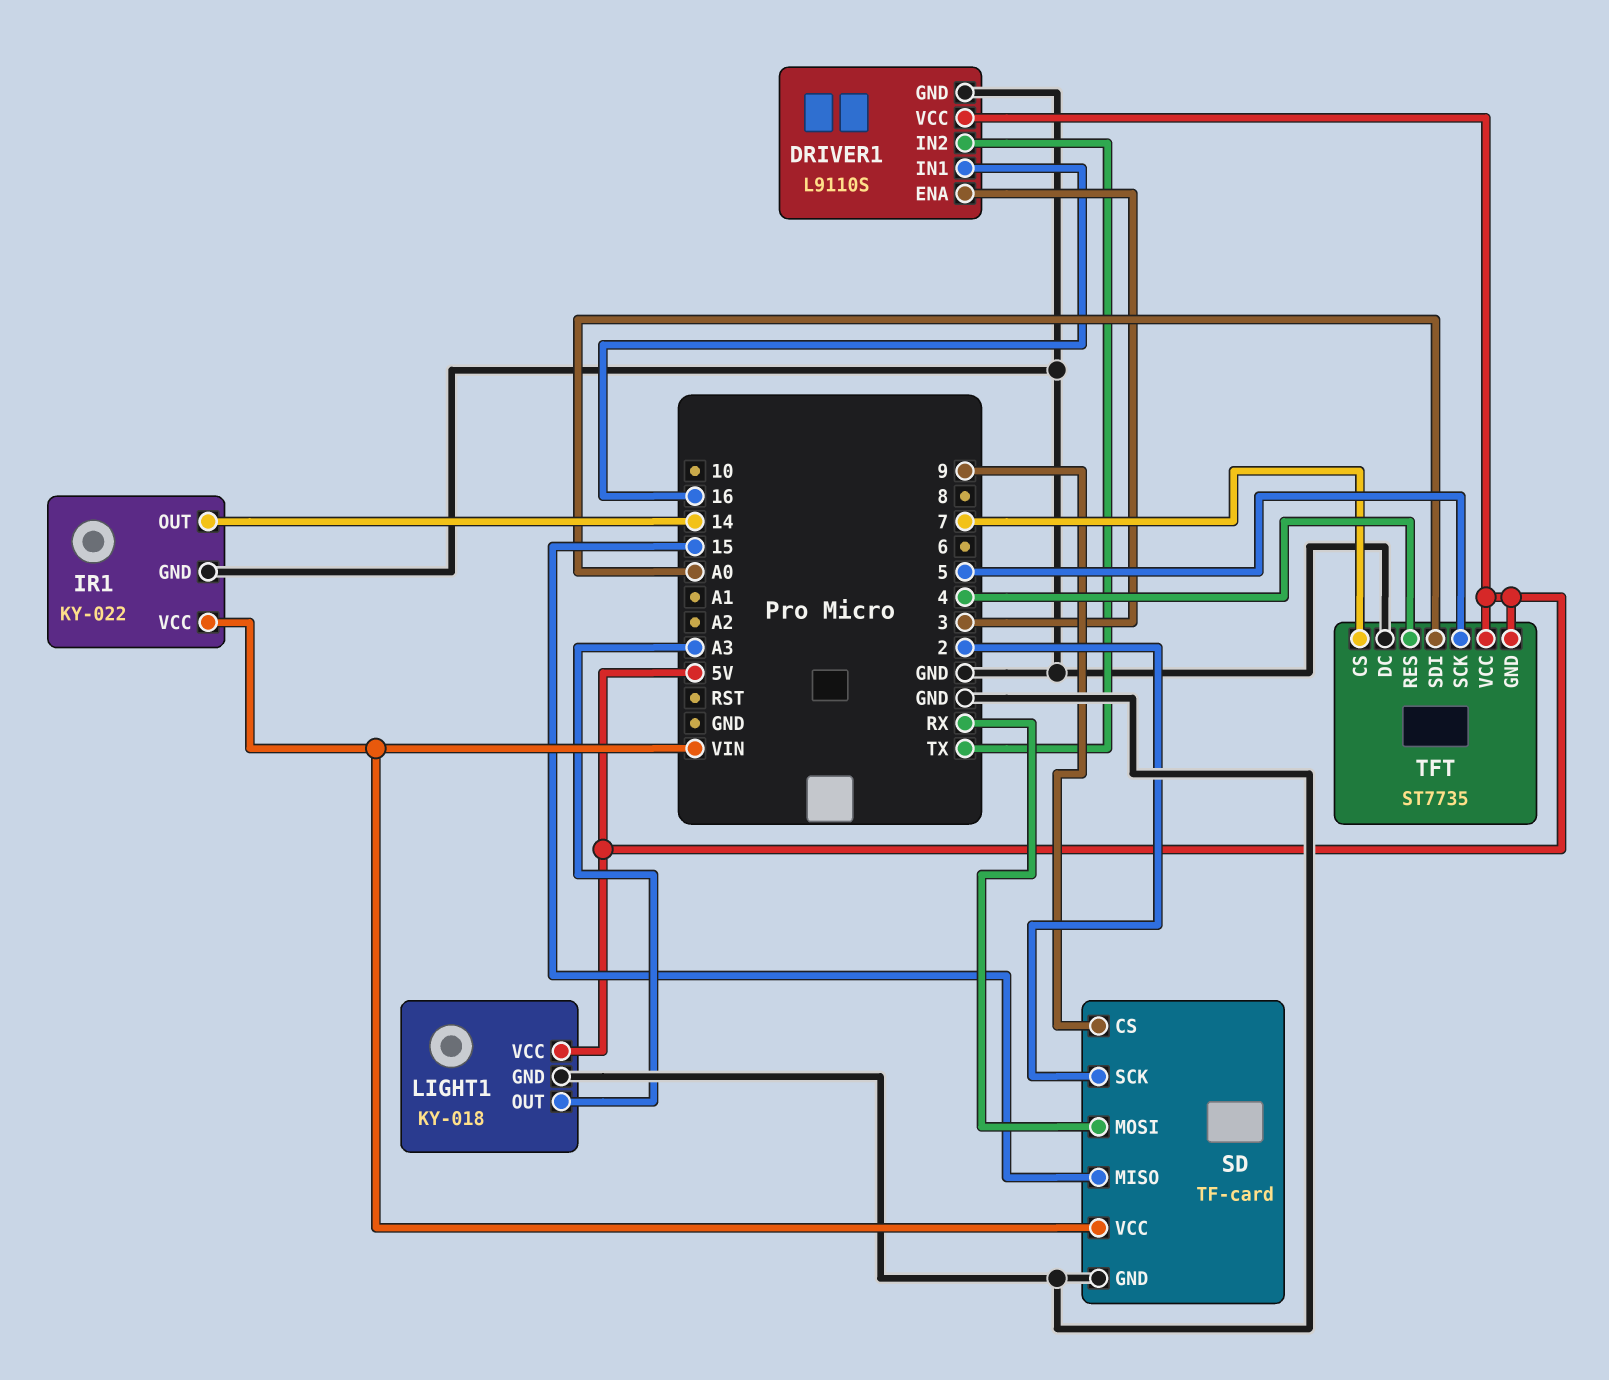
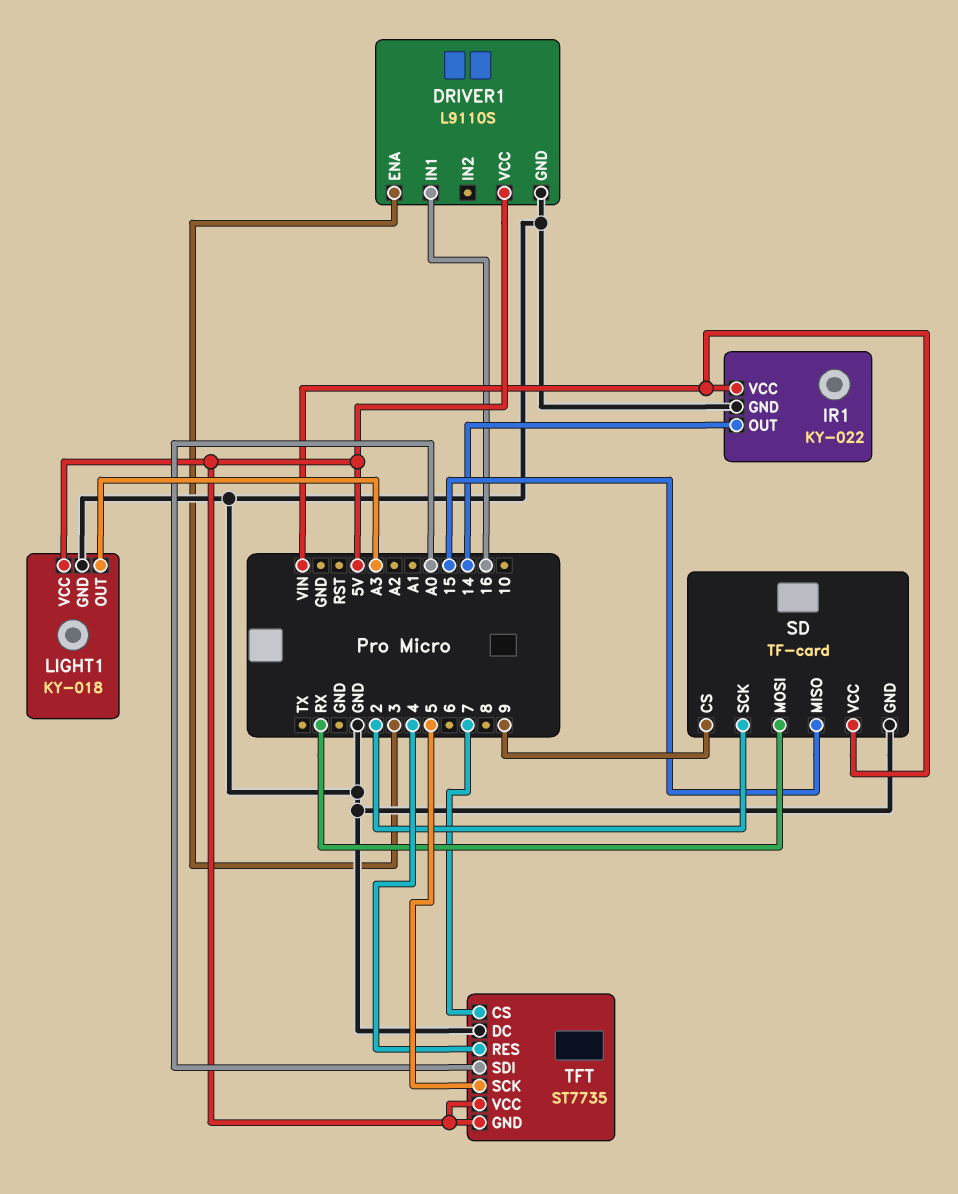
DRIVER1 pin IN2: TX -> none

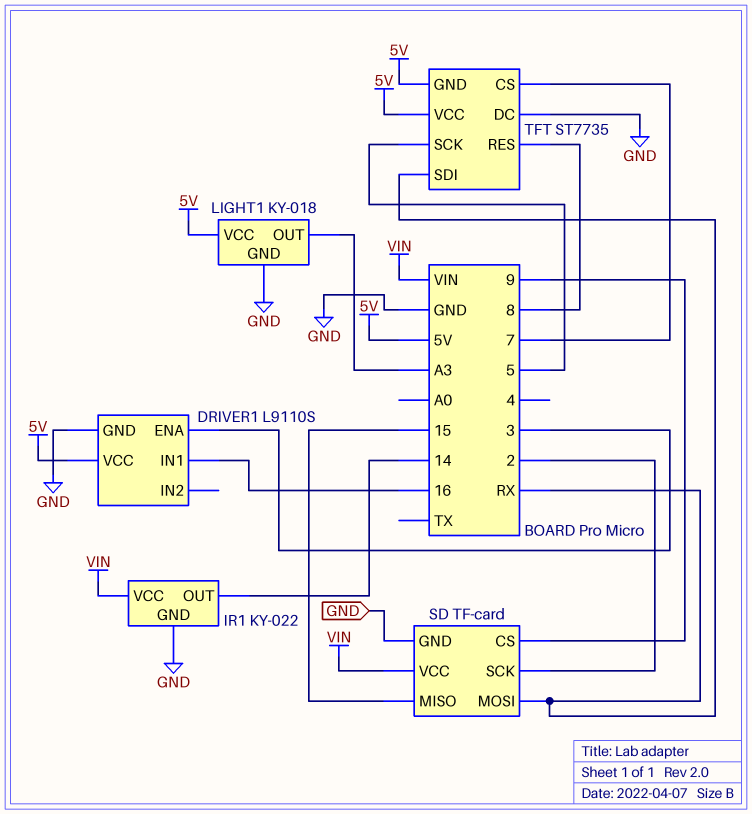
TFT pin RES: 4 -> 8
TFT pin SDI: A0 -> RX

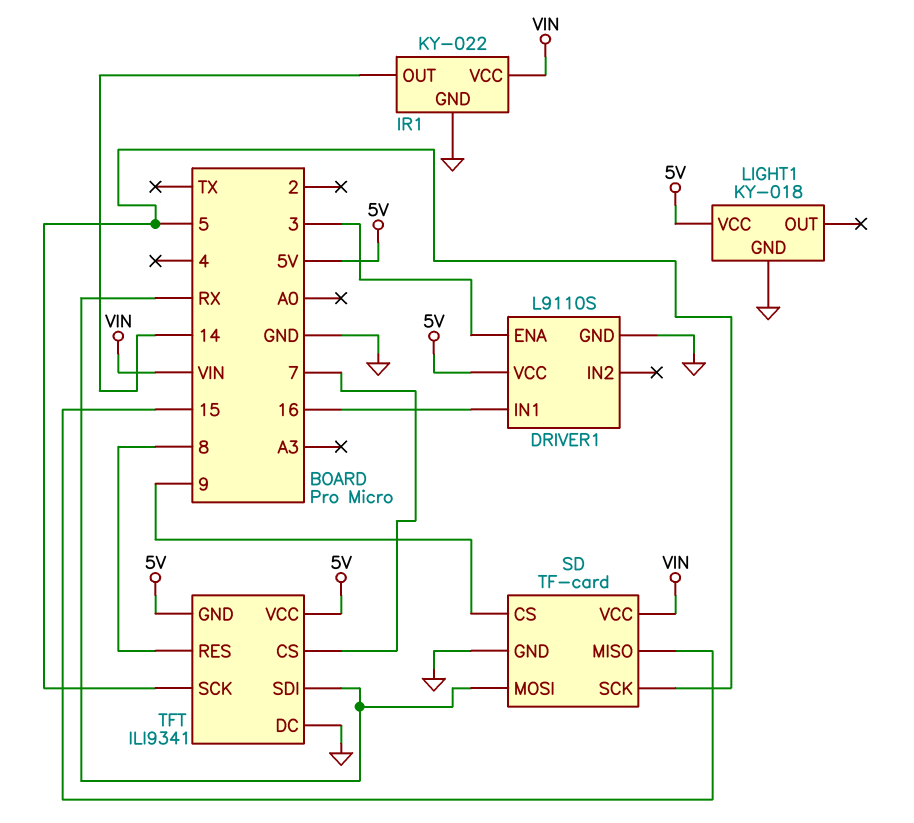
LIGHT1 pin OUT: A3 -> none
SD pin SCK: 2 -> 5
TFT: ST7735 -> ILI9341

